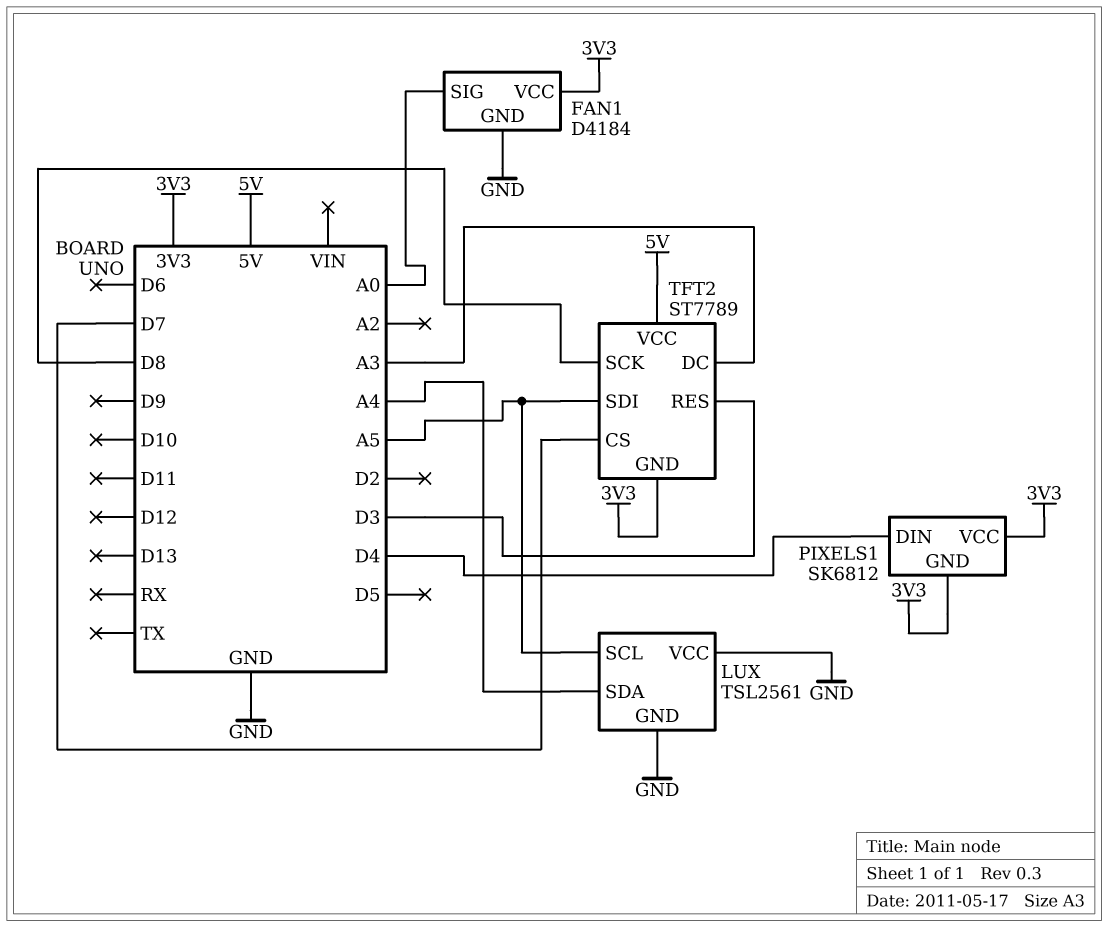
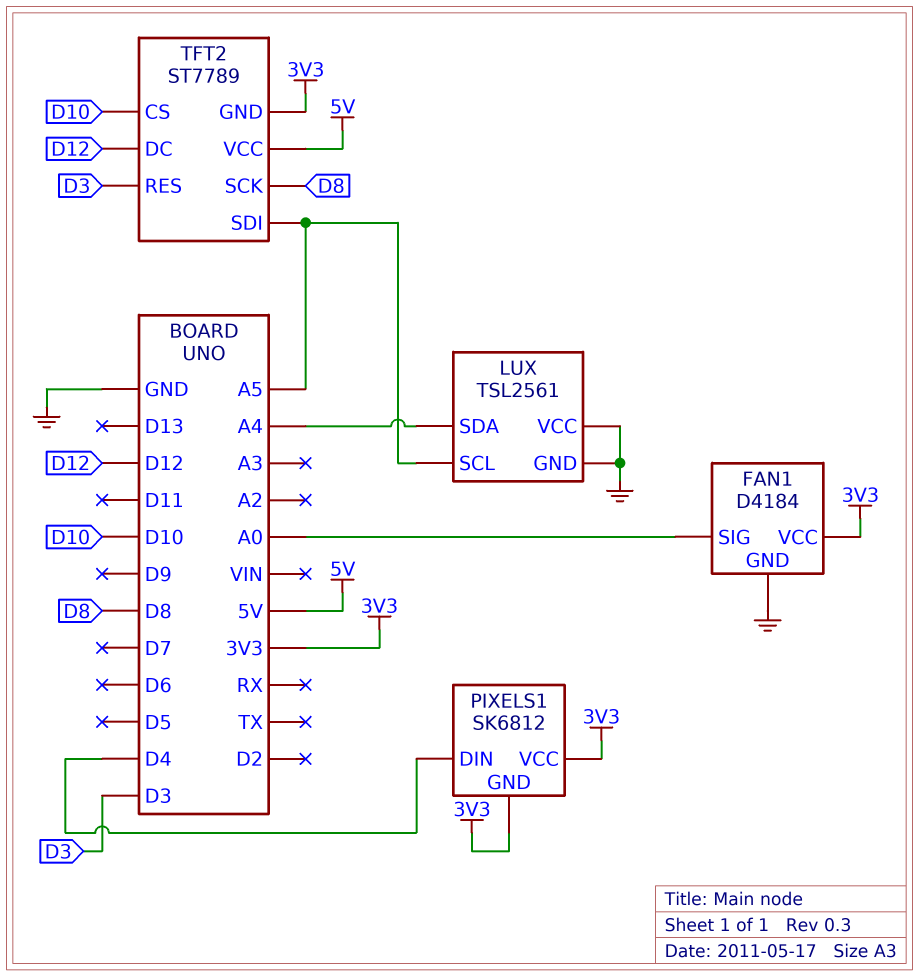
TFT2 pin CS: D7 -> D10
TFT2 pin DC: A3 -> D12

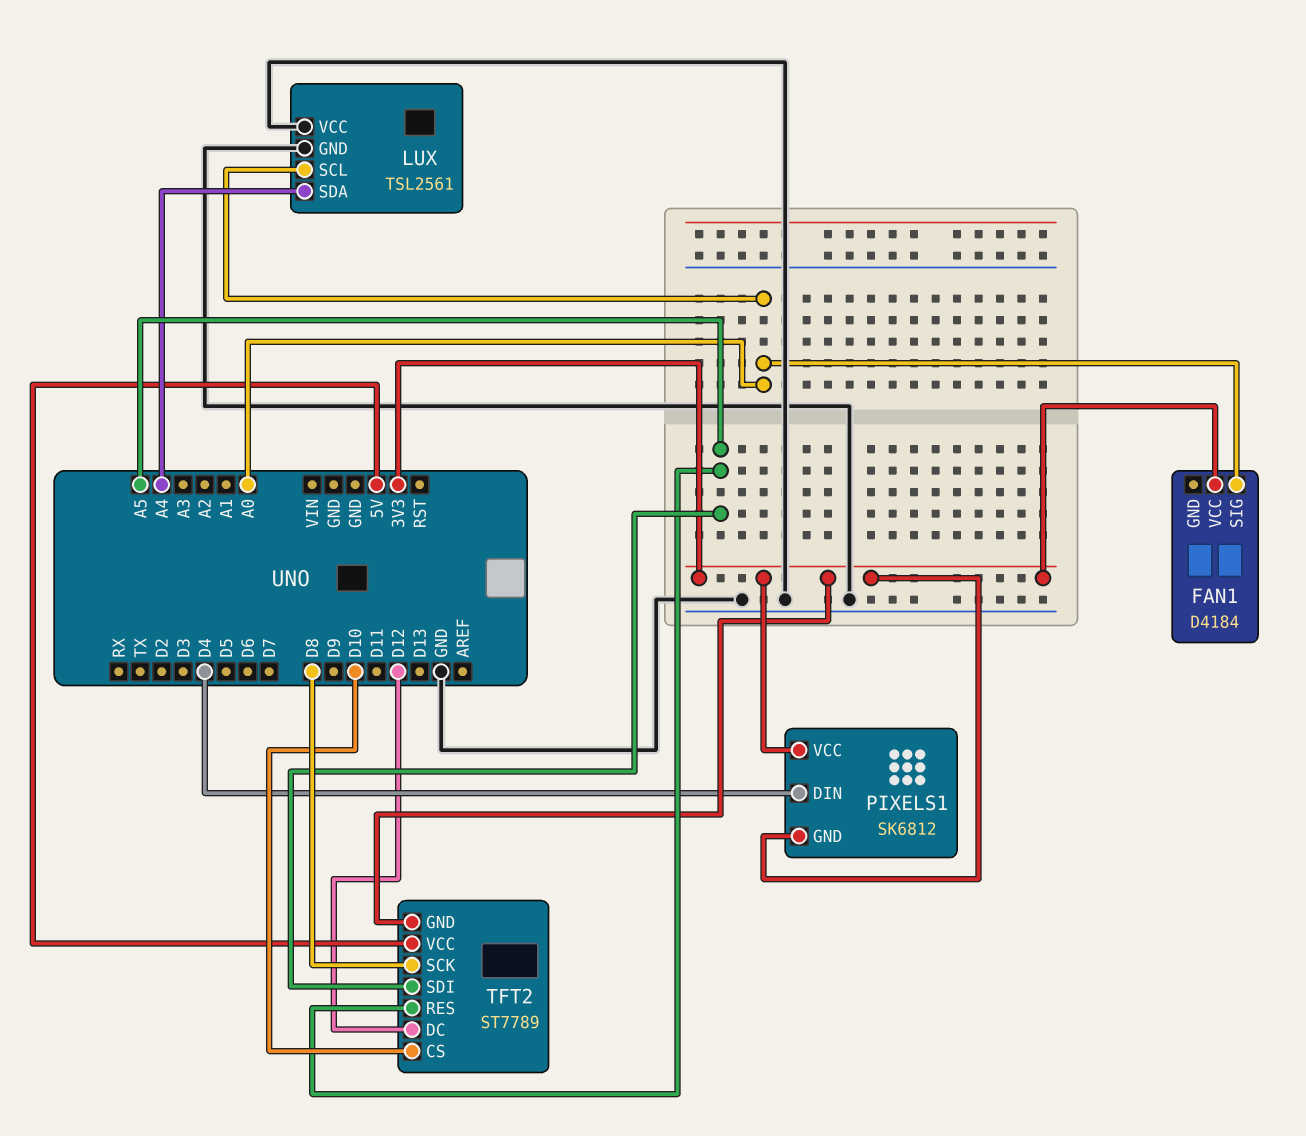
FAN1 pin GND: GND -> none
LUX pin SCL: A5 -> A0
TFT2 pin RES: D3 -> A5

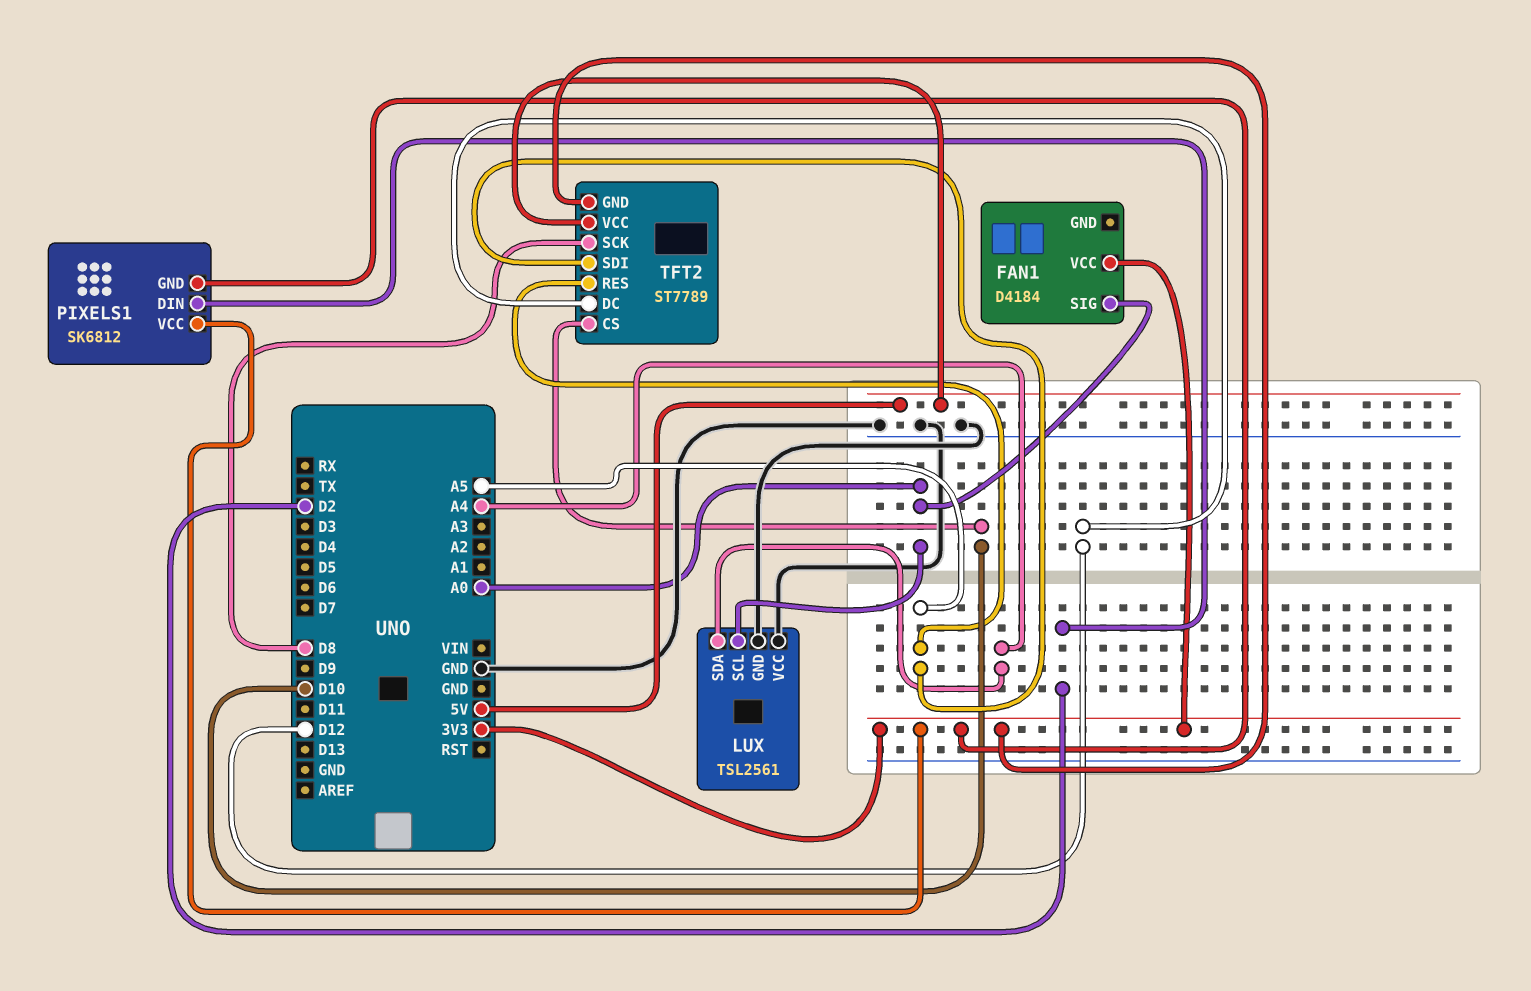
PIXELS1 pin DIN: D4 -> D2

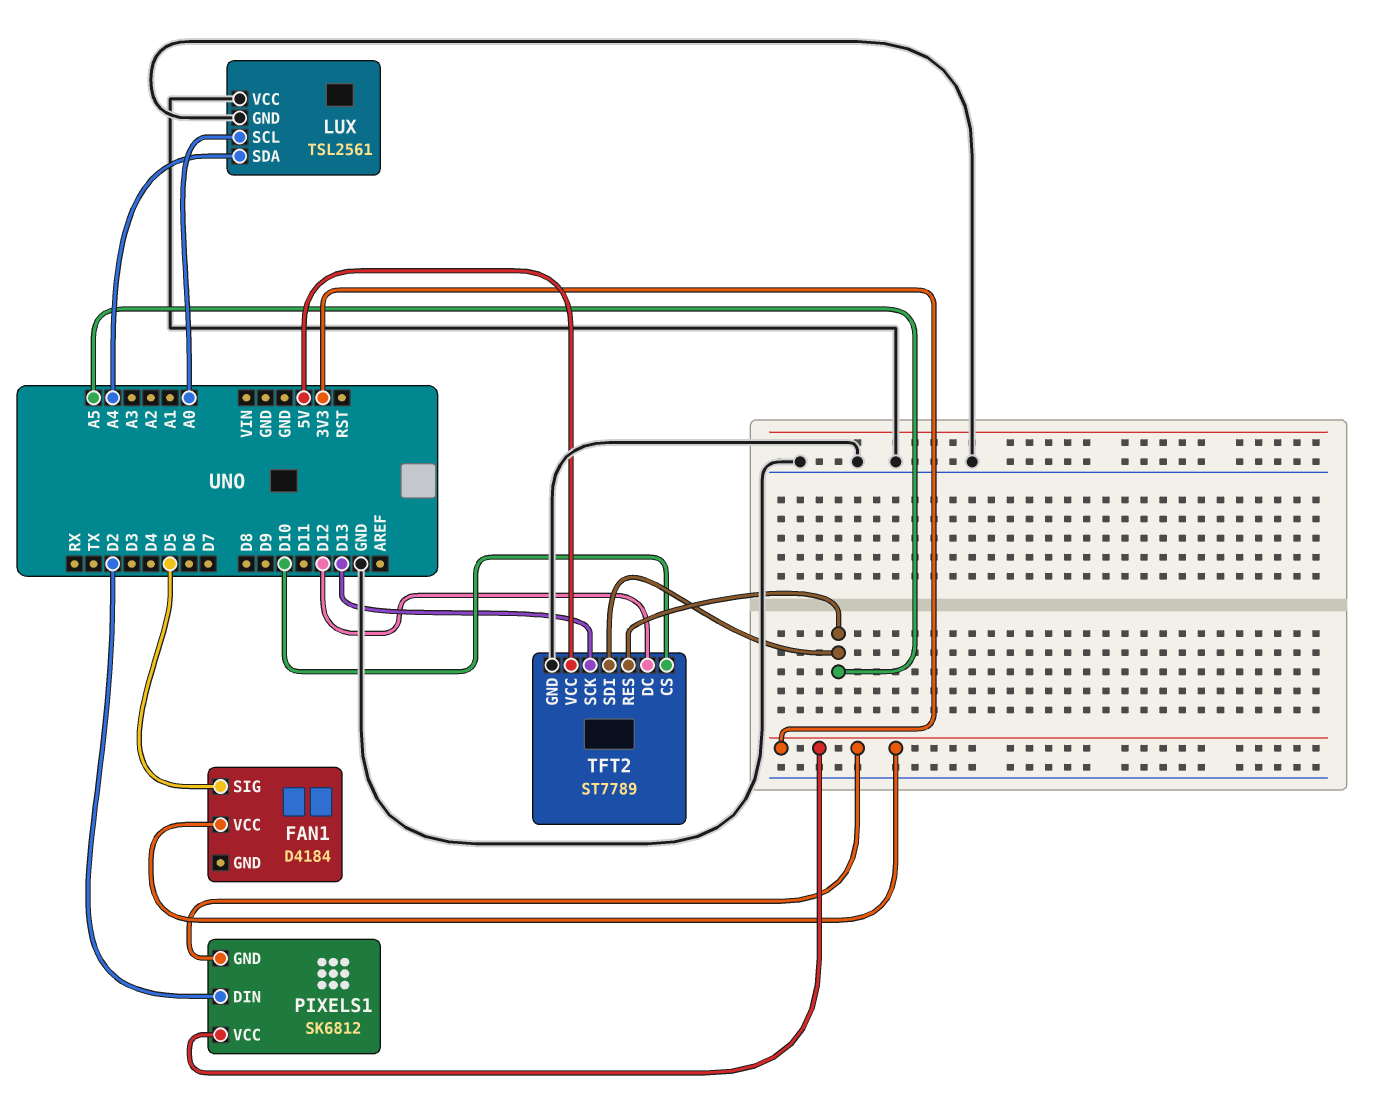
FAN1 pin SIG: A0 -> D5
TFT2 pin GND: 3V3 -> GND
TFT2 pin SCK: D8 -> D13

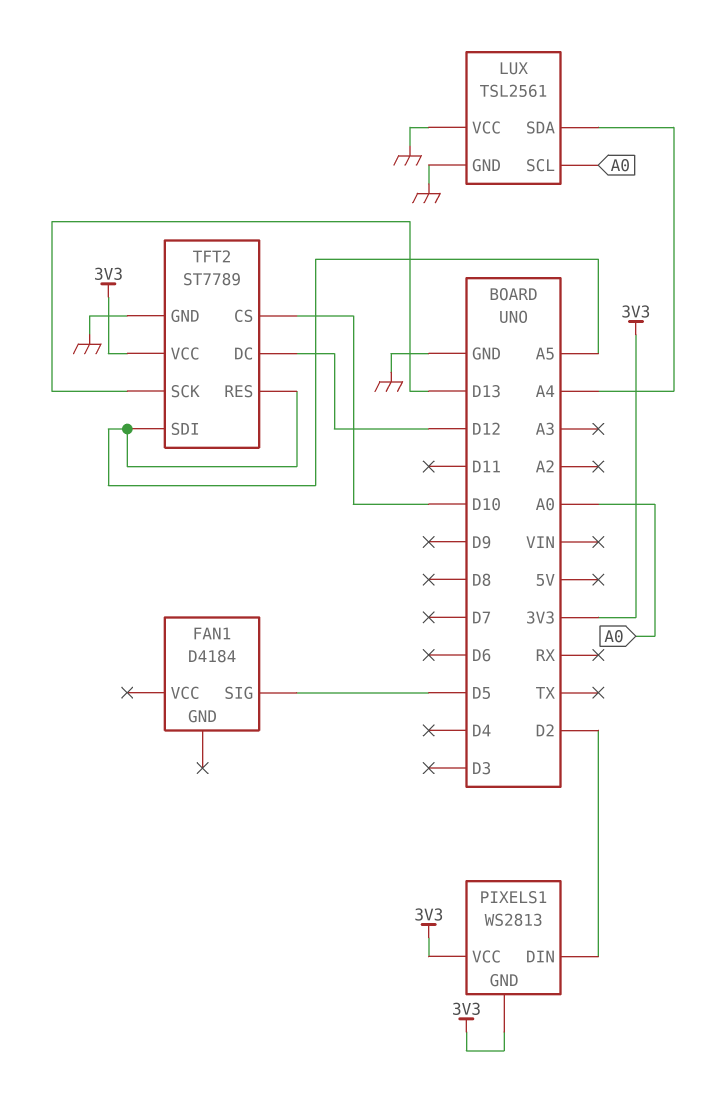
FAN1 pin VCC: 3V3 -> none
PIXELS1: SK6812 -> WS2813
TFT2 pin VCC: 5V -> 3V3

